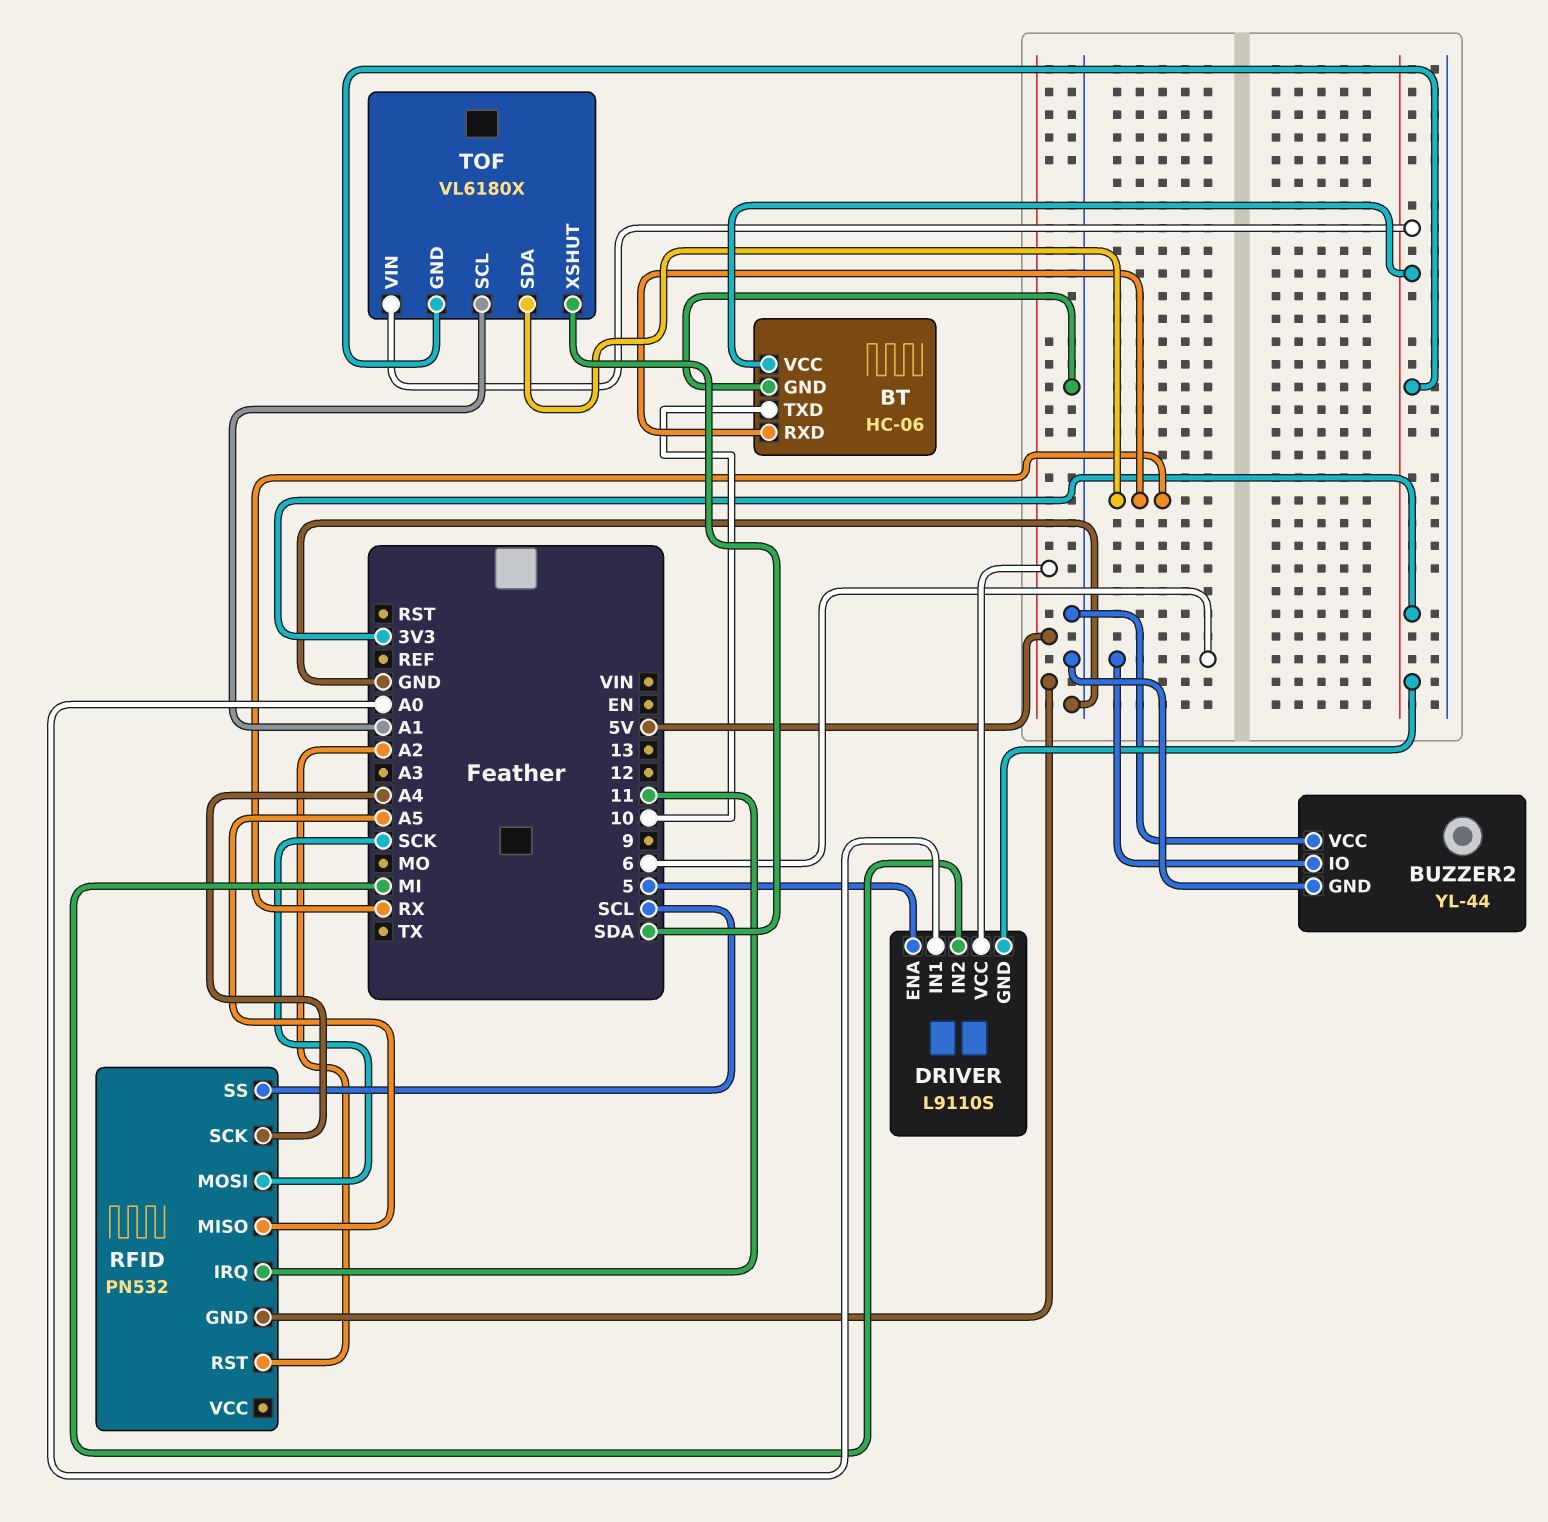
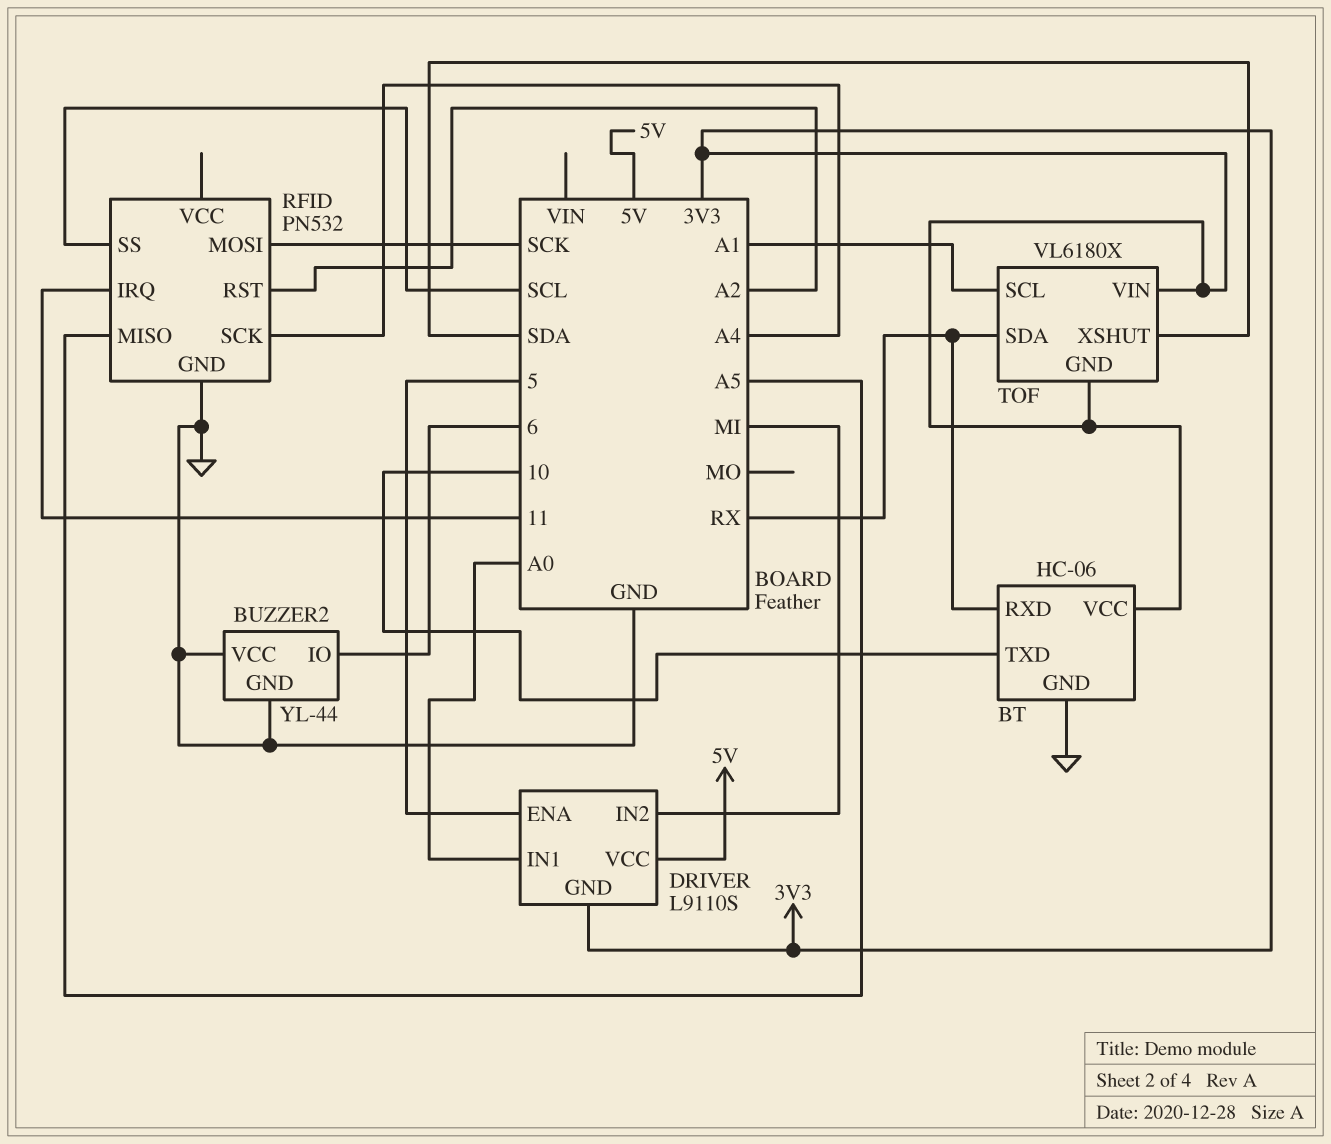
RFID pin GND: 5V -> GND

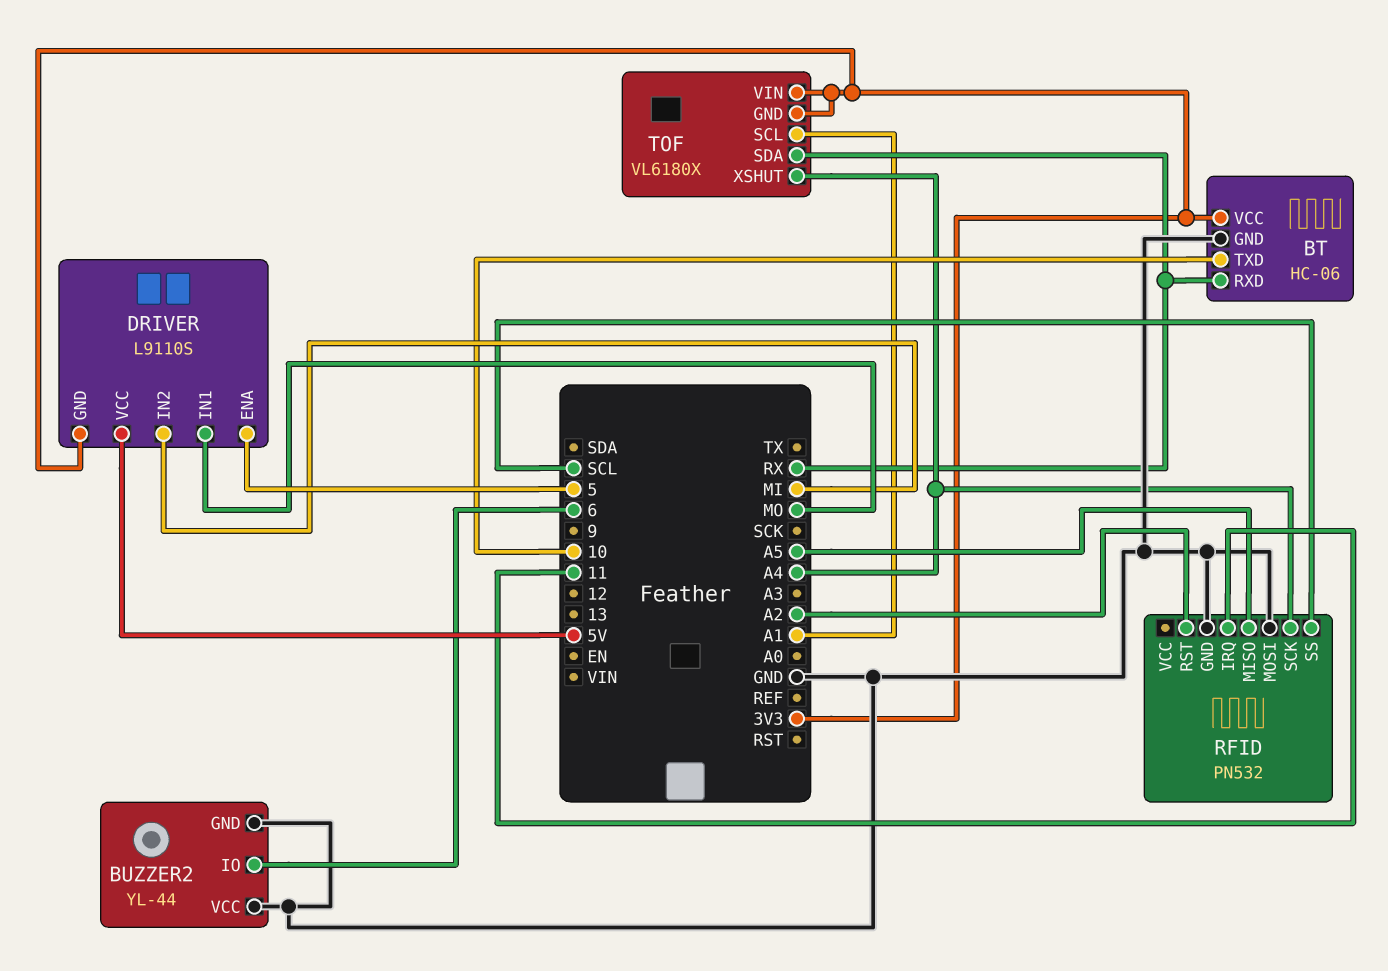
DRIVER pin IN1: A0 -> MO
RFID pin MOSI: SCK -> GND
TOF pin XSHUT: SDA -> A4

